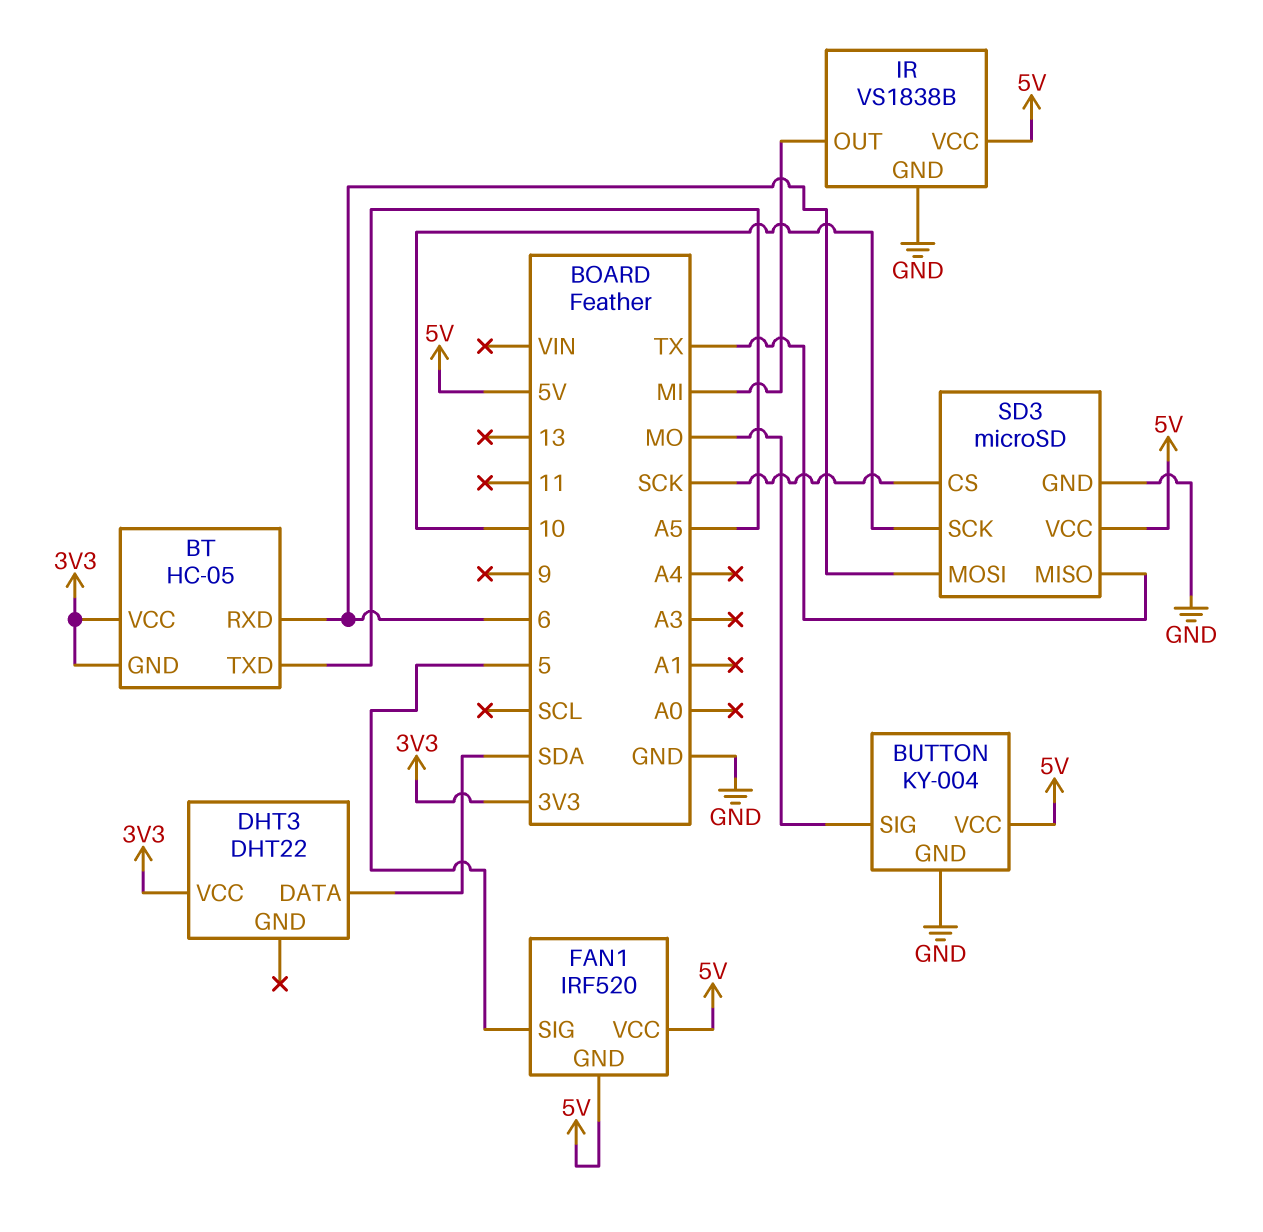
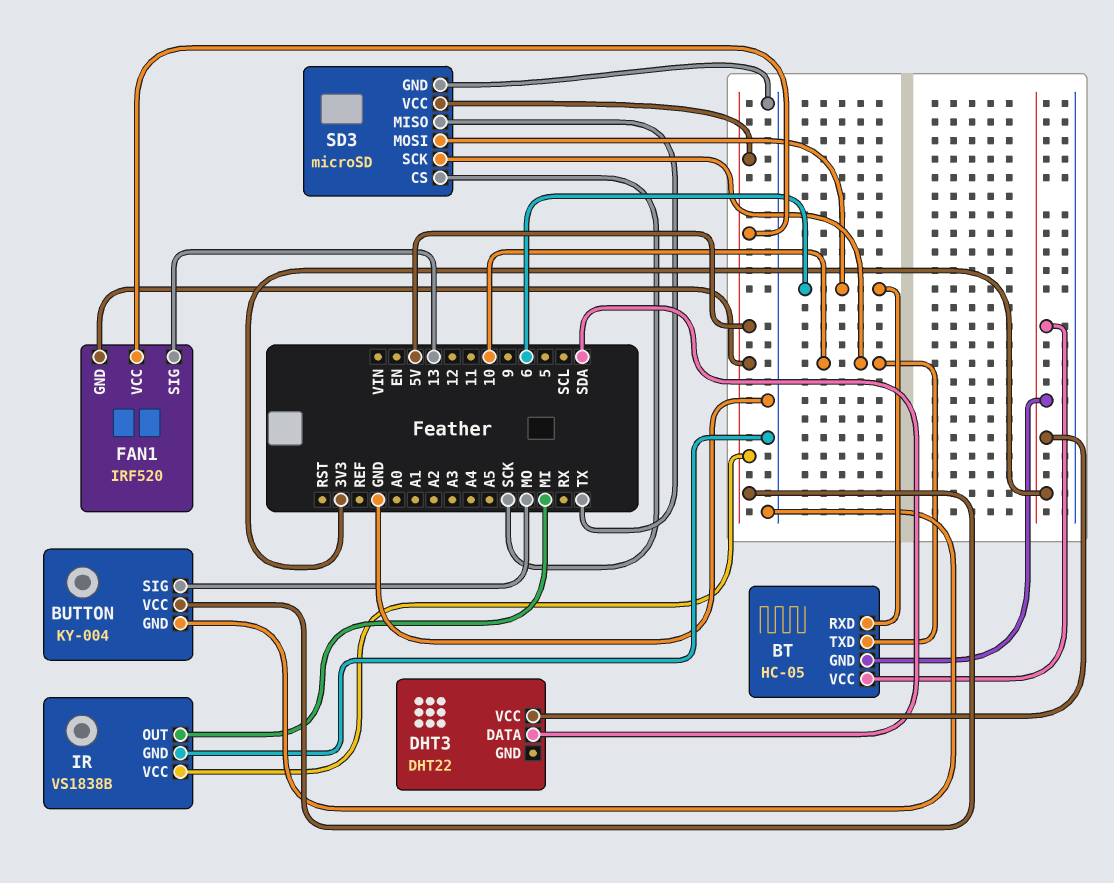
BT pin TXD: A5 -> 10
FAN1 pin SIG: 5 -> 13

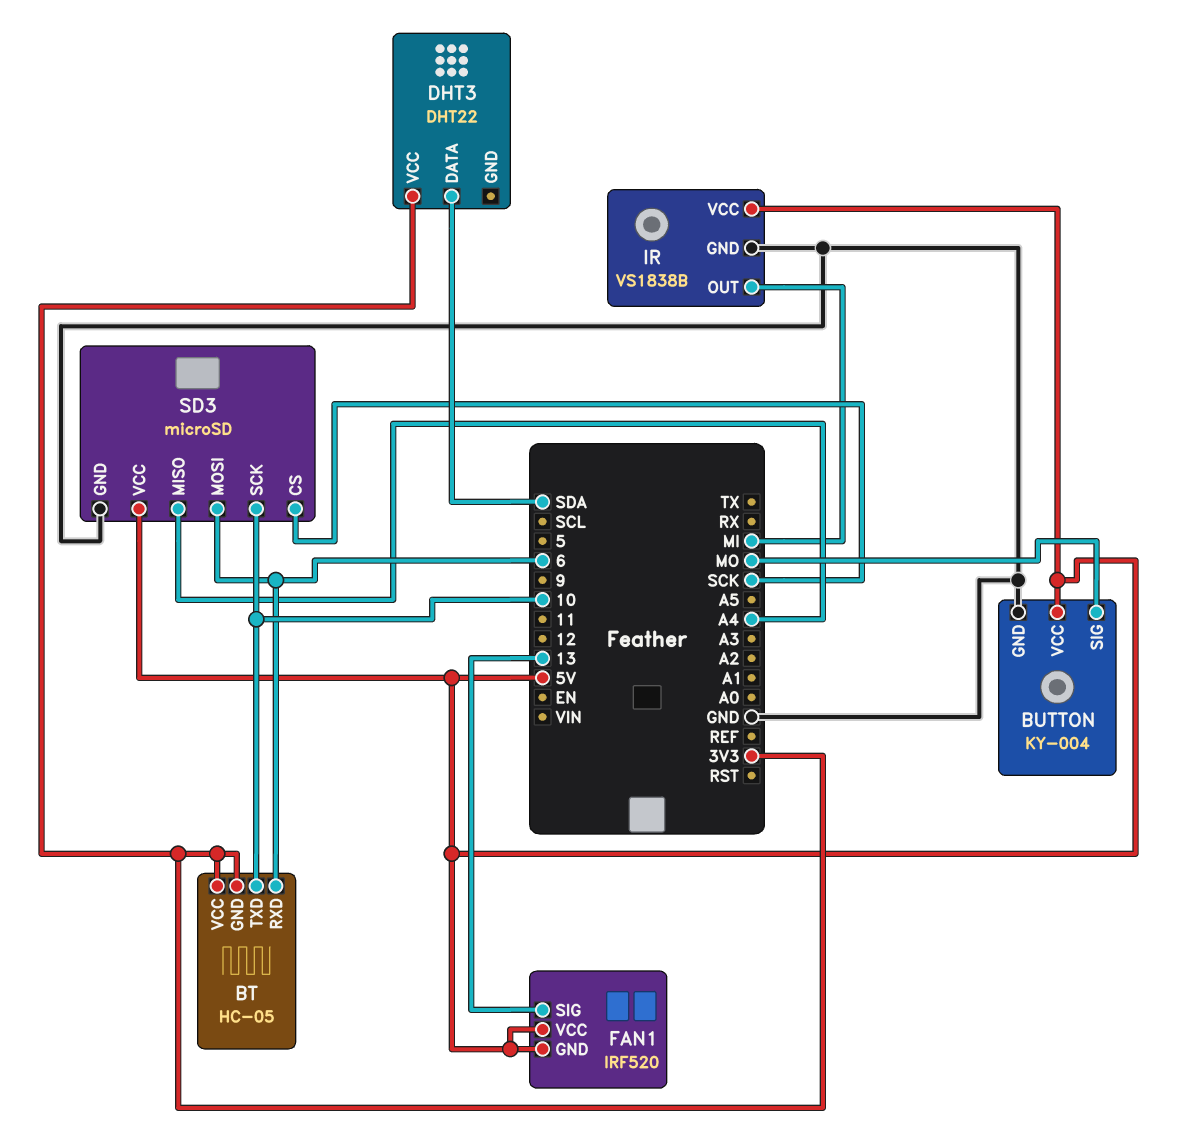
SD3 pin MISO: TX -> A4

